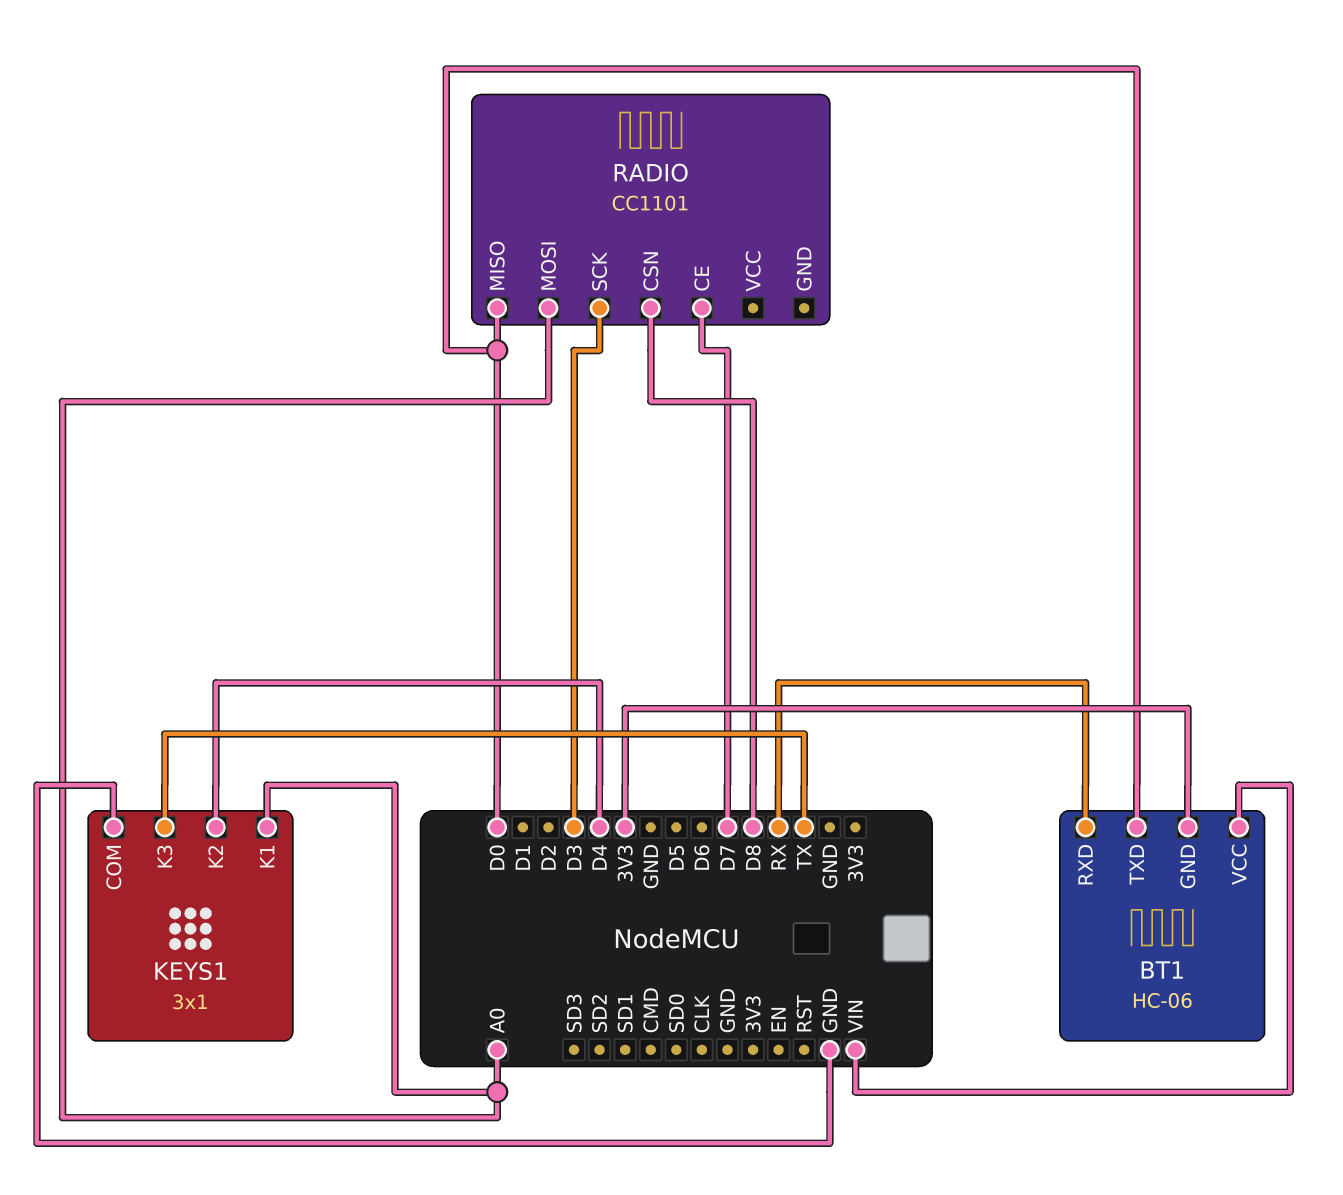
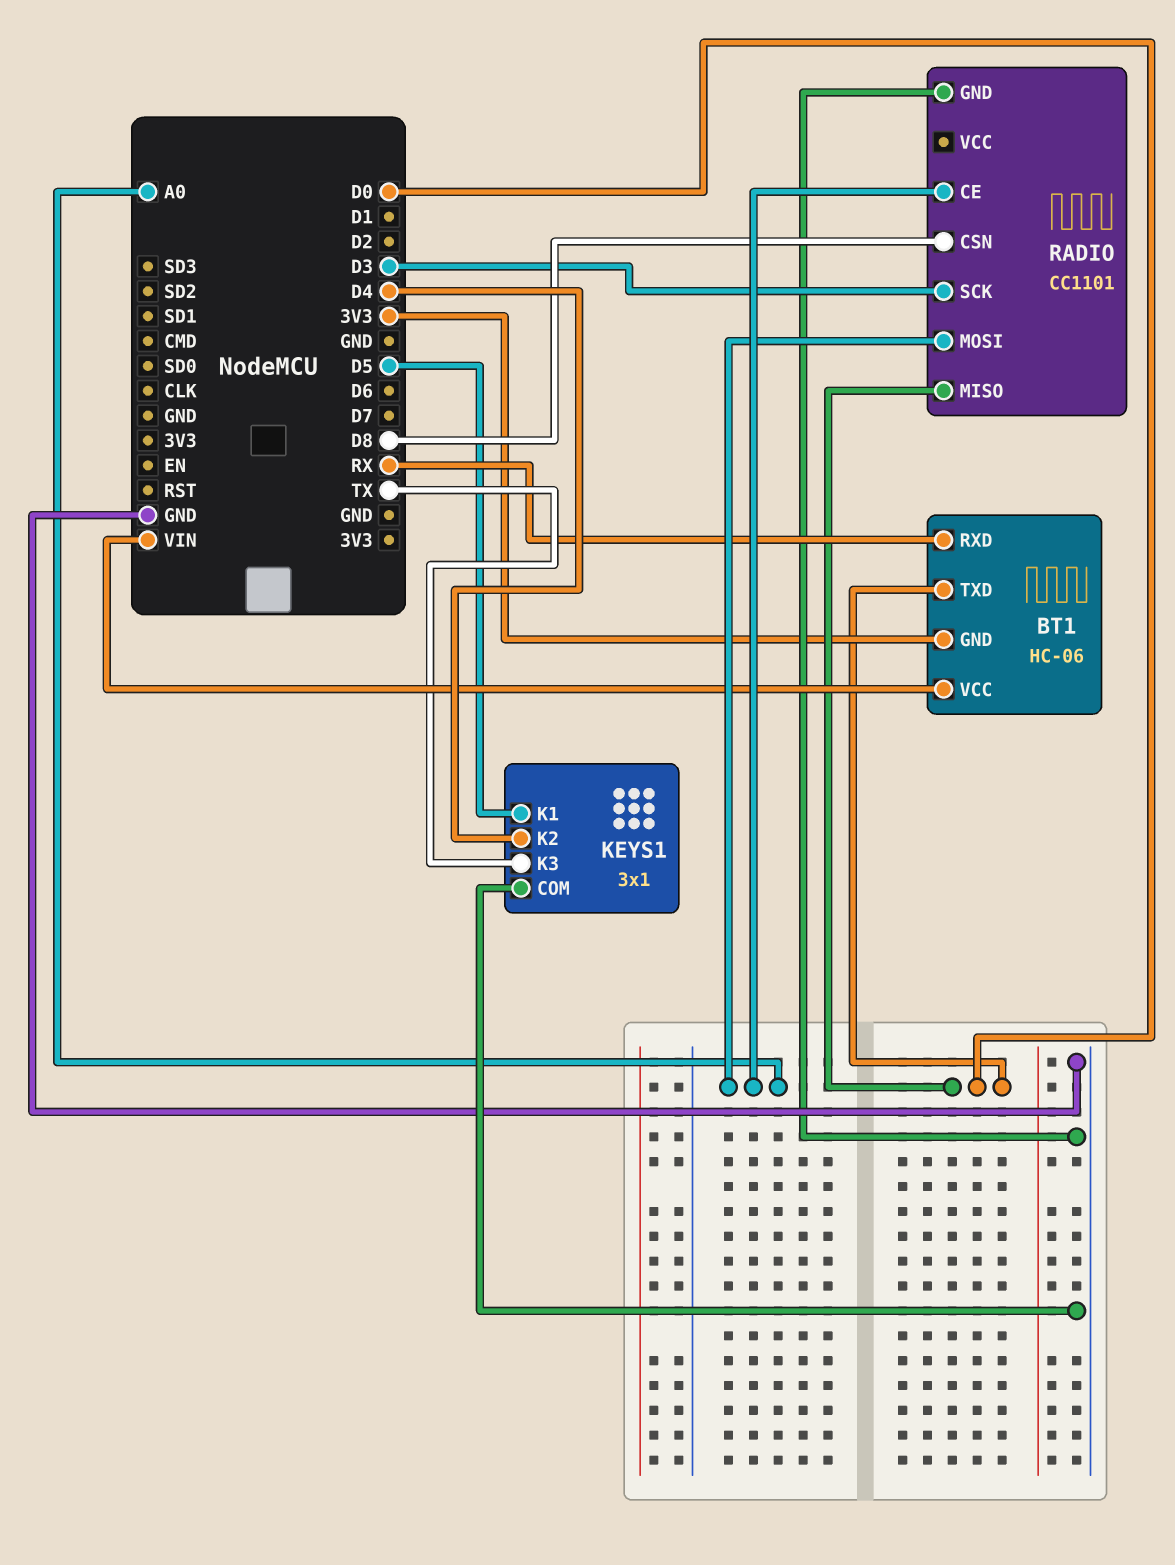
KEYS1 pin K1: A0 -> D5
RADIO pin CE: D7 -> A0
RADIO pin GND: none -> GND

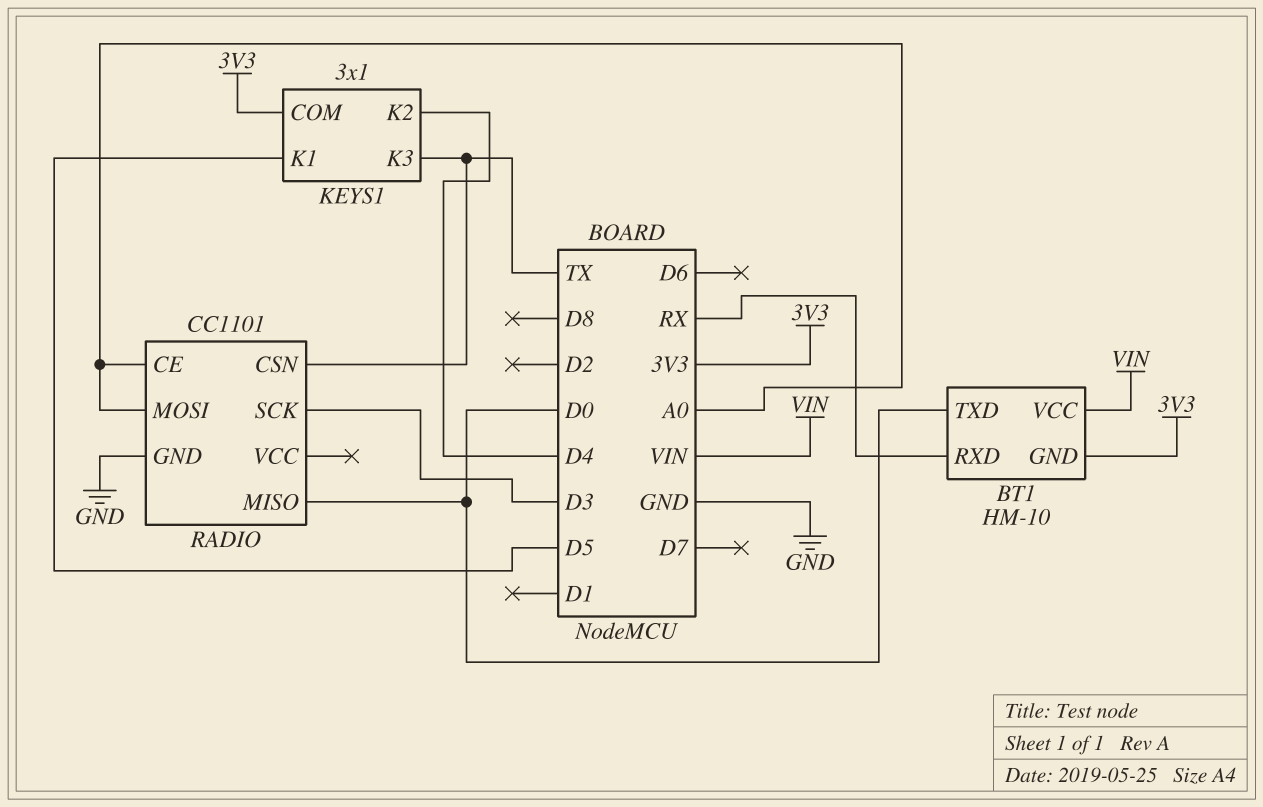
BT1: HC-06 -> HM-10
KEYS1 pin COM: GND -> 3V3
RADIO pin CSN: D8 -> TX

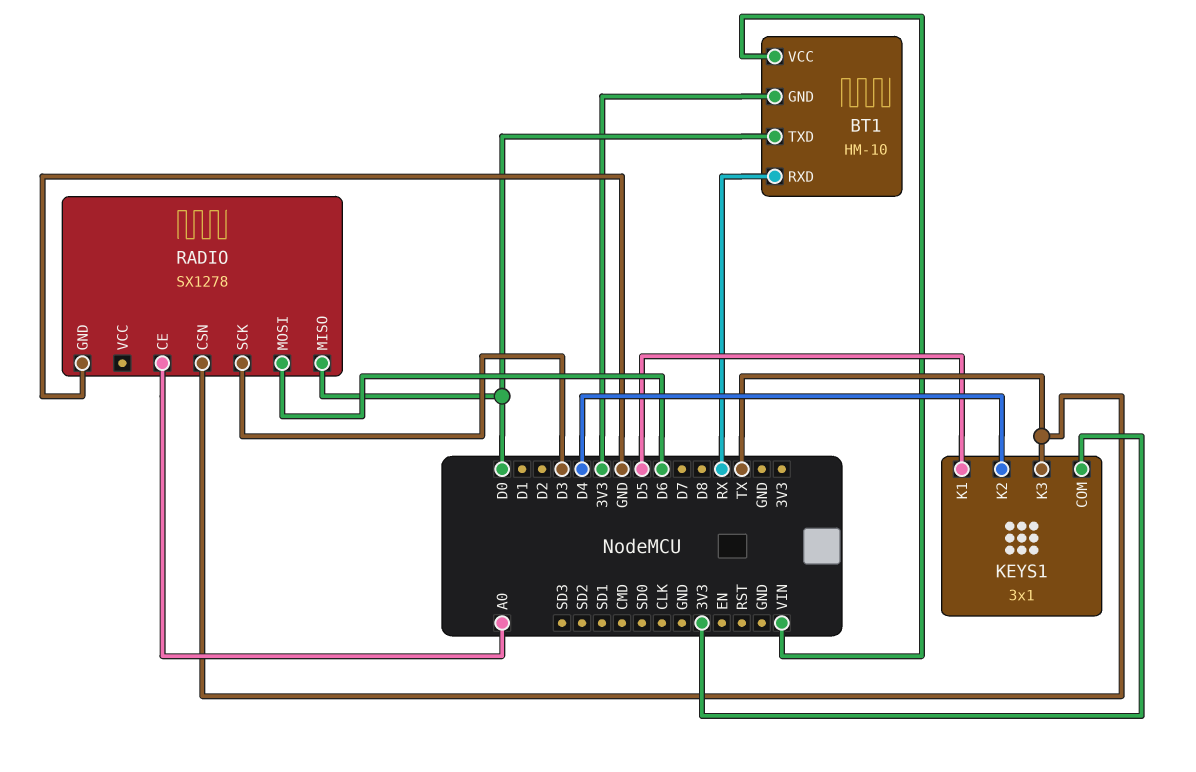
RADIO: CC1101 -> SX1278
RADIO pin MOSI: A0 -> D6

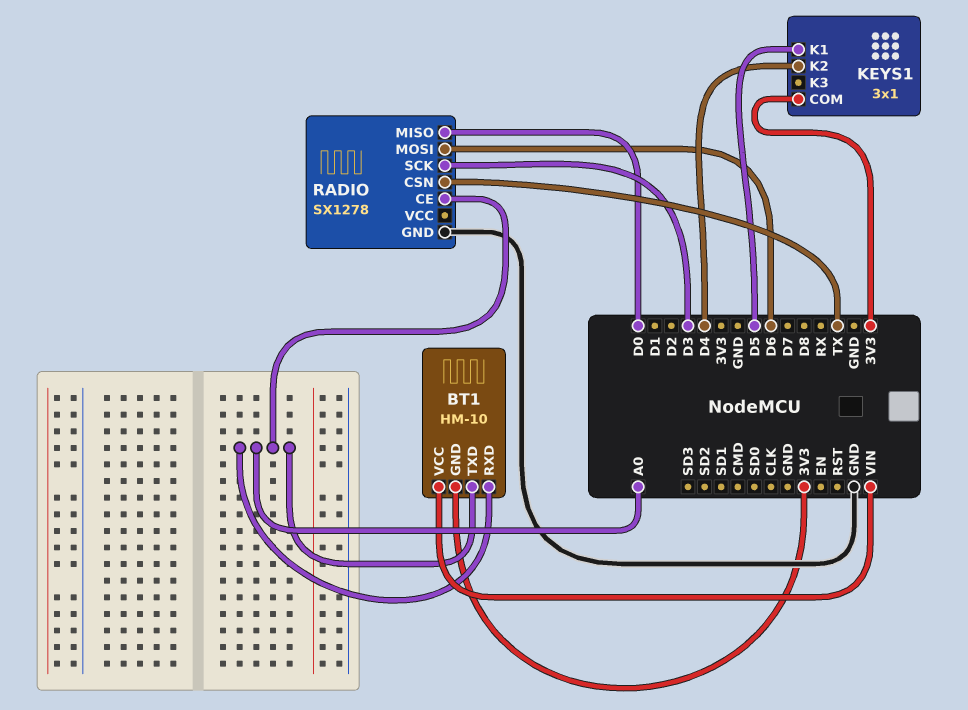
BT1 pin RXD: RX -> A0
BT1 pin TXD: D0 -> A0
KEYS1 pin K3: TX -> none

